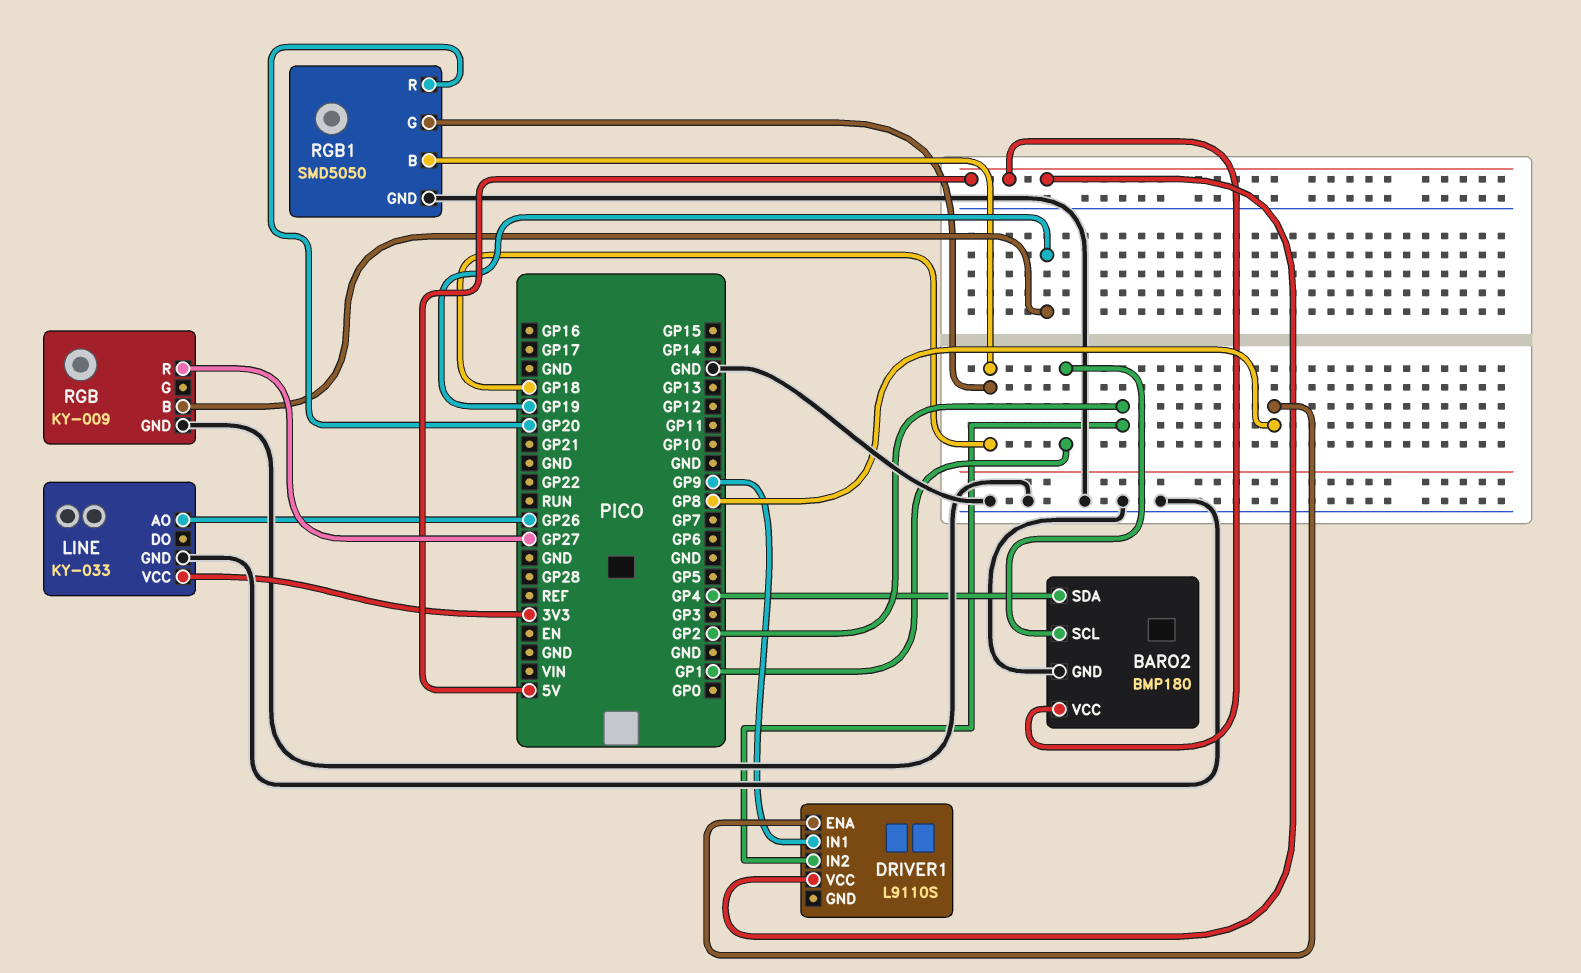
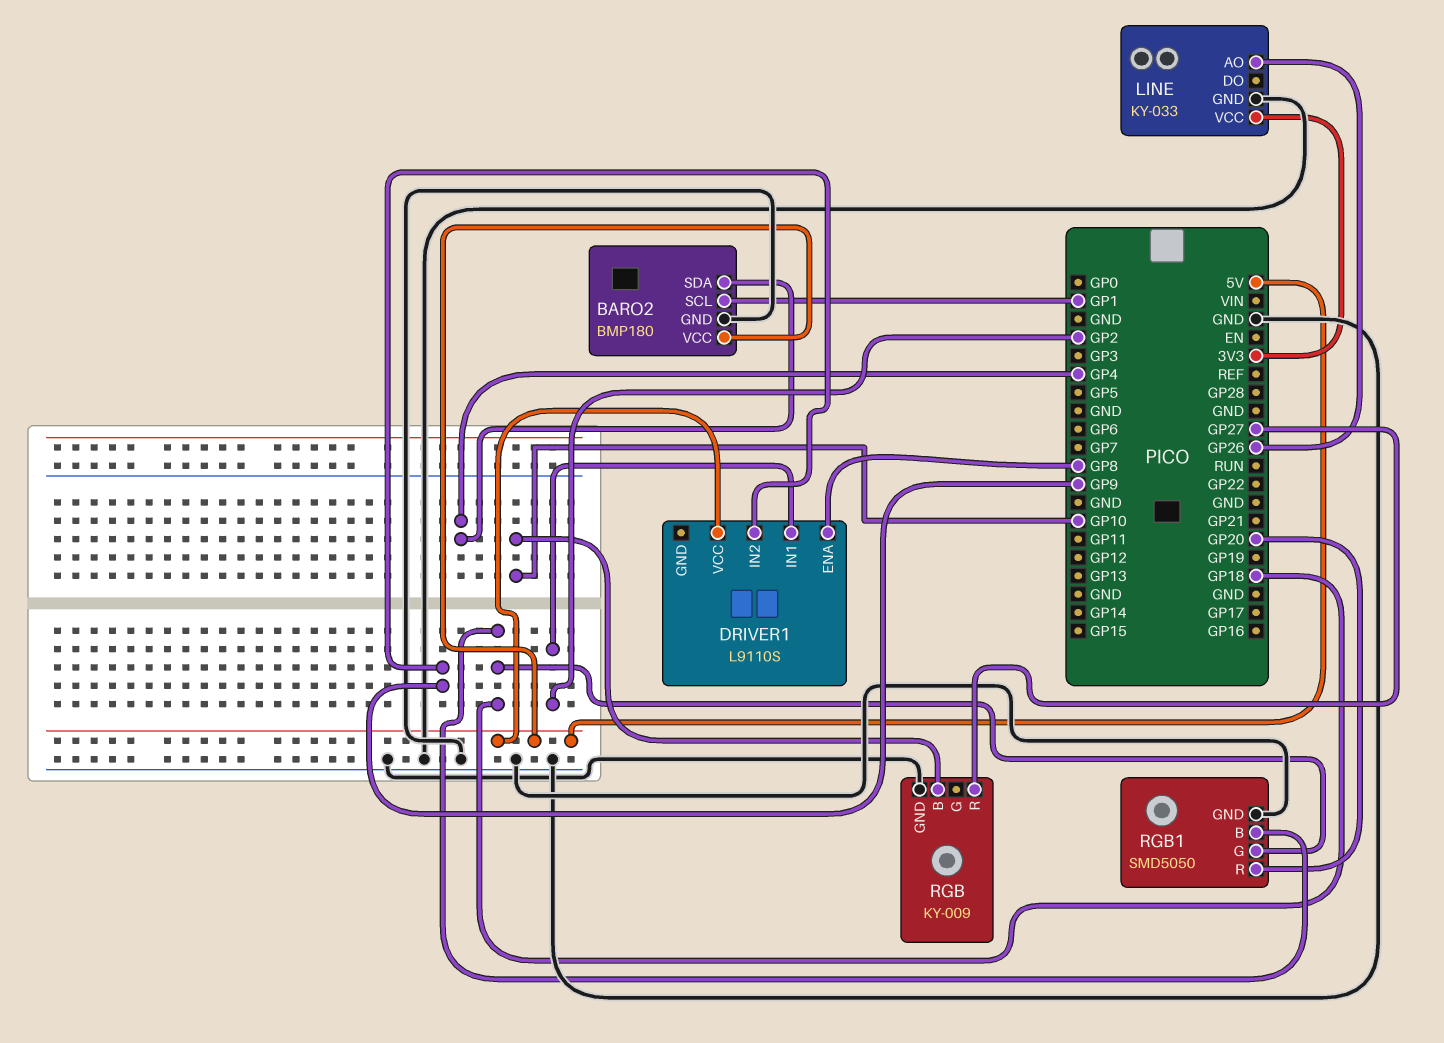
DRIVER1 pin IN1: GP9 -> GP2
DRIVER1 pin IN2: GP2 -> GP9
RGB pin B: GP19 -> GP10

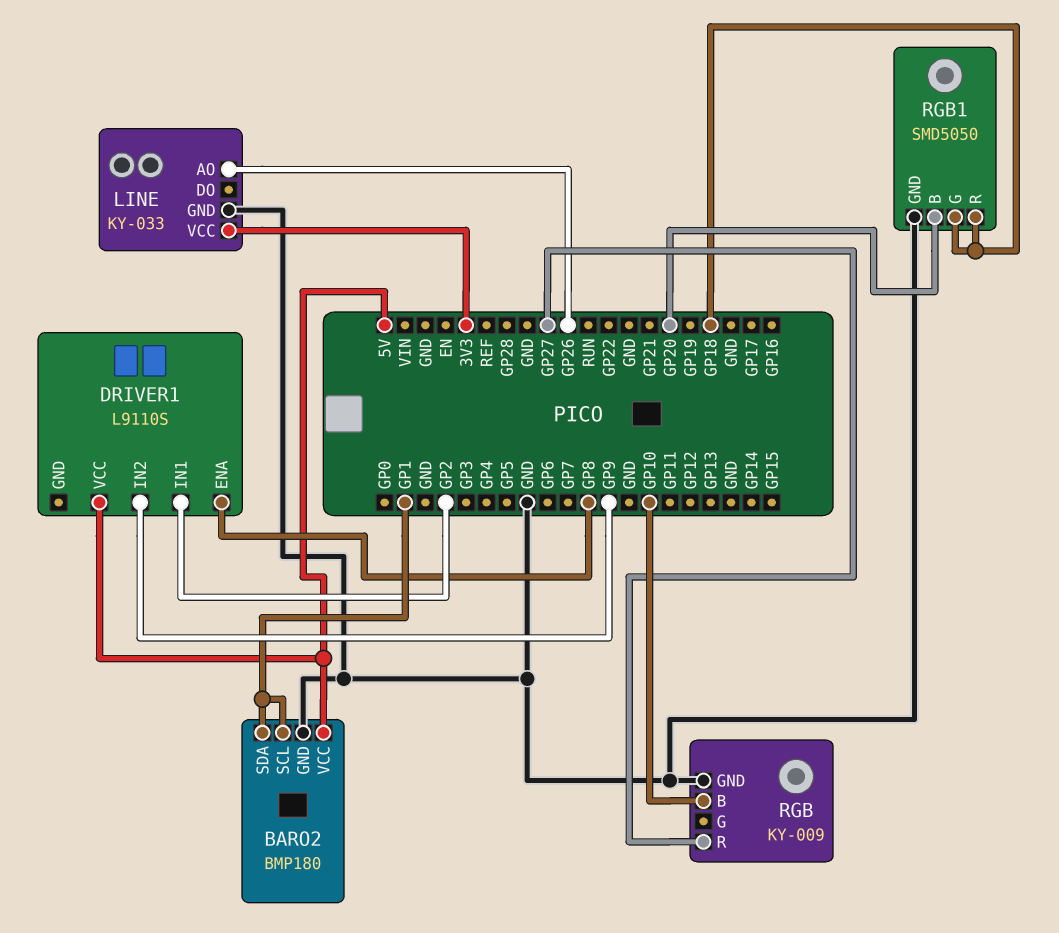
BARO2 pin SDA: GP4 -> GP1
RGB1 pin B: GP18 -> GP20
RGB1 pin R: GP20 -> GP18

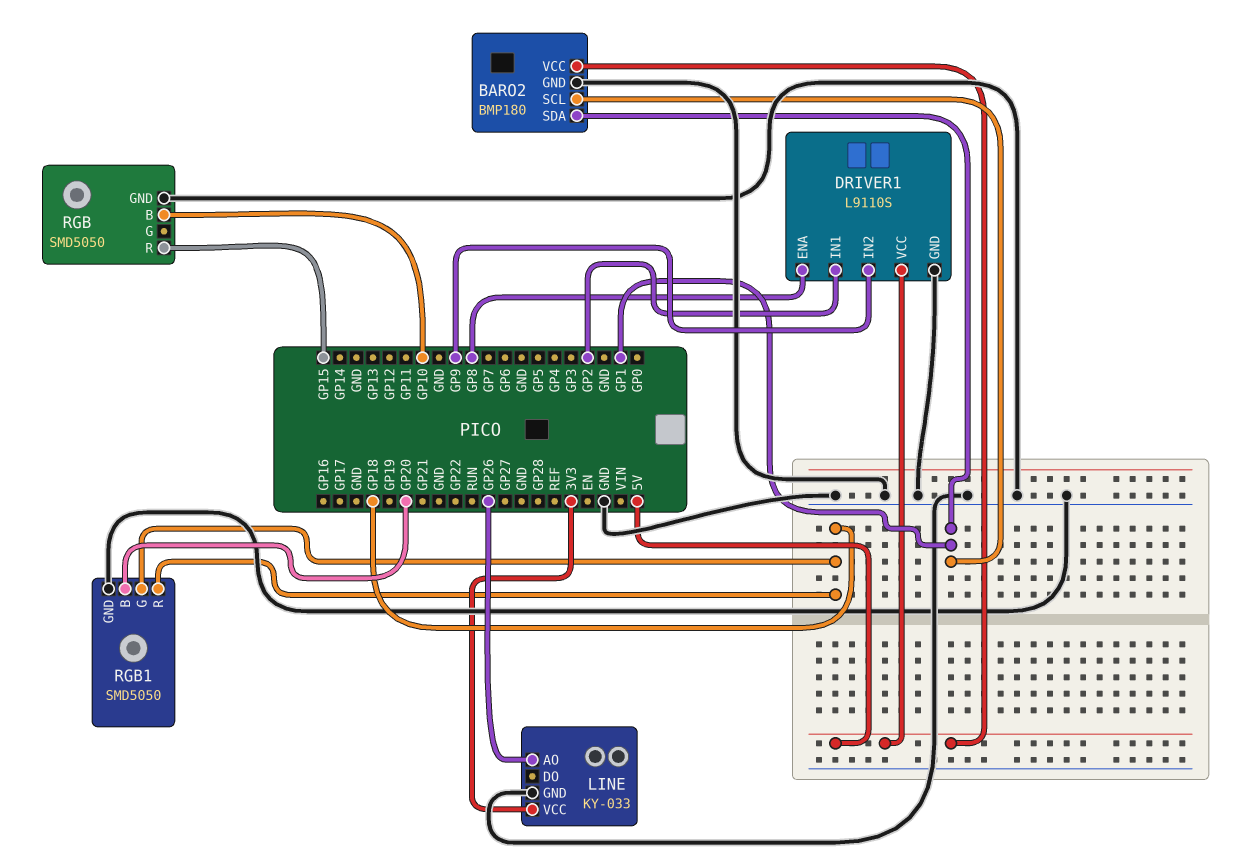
DRIVER1 pin GND: none -> GND
RGB: KY-009 -> SMD5050
RGB pin R: GP27 -> GP15

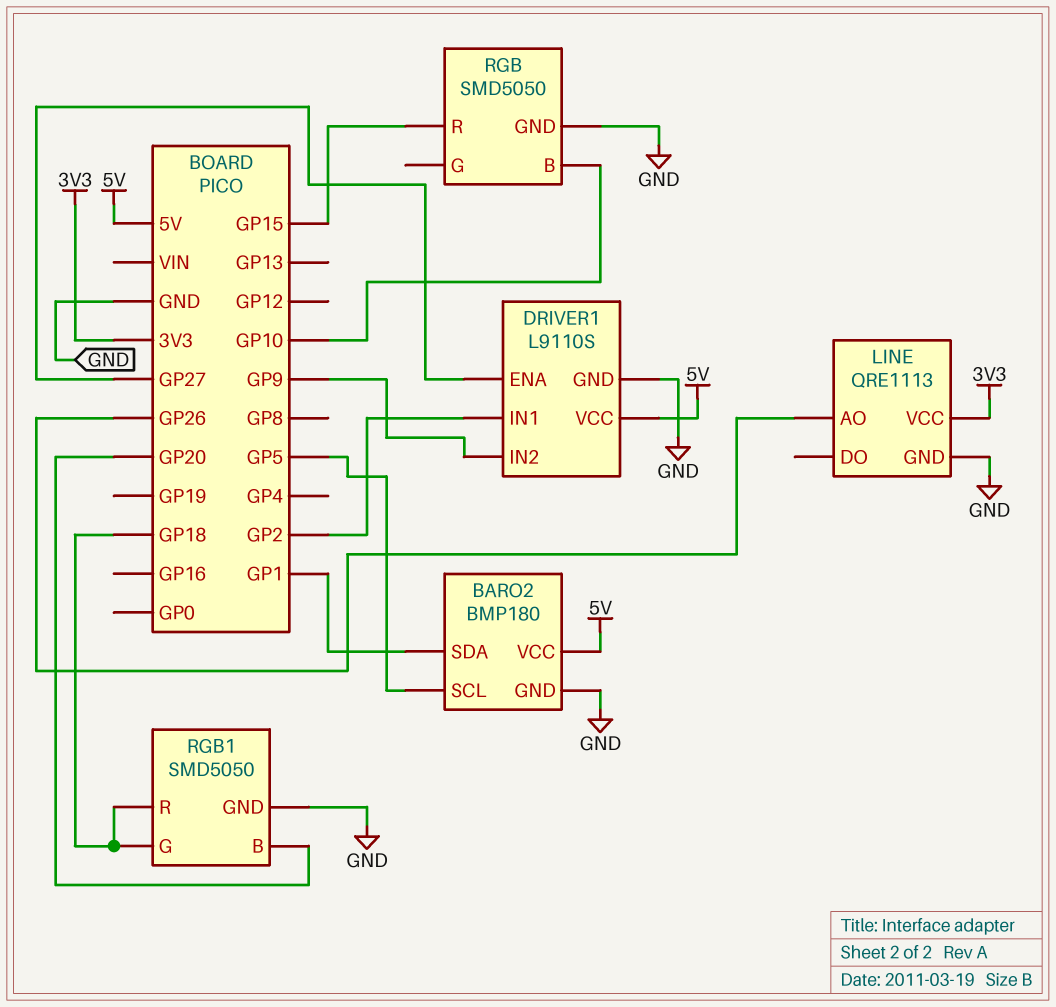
BARO2 pin SCL: GP1 -> GP5
DRIVER1 pin ENA: GP8 -> GP27
LINE: KY-033 -> QRE1113

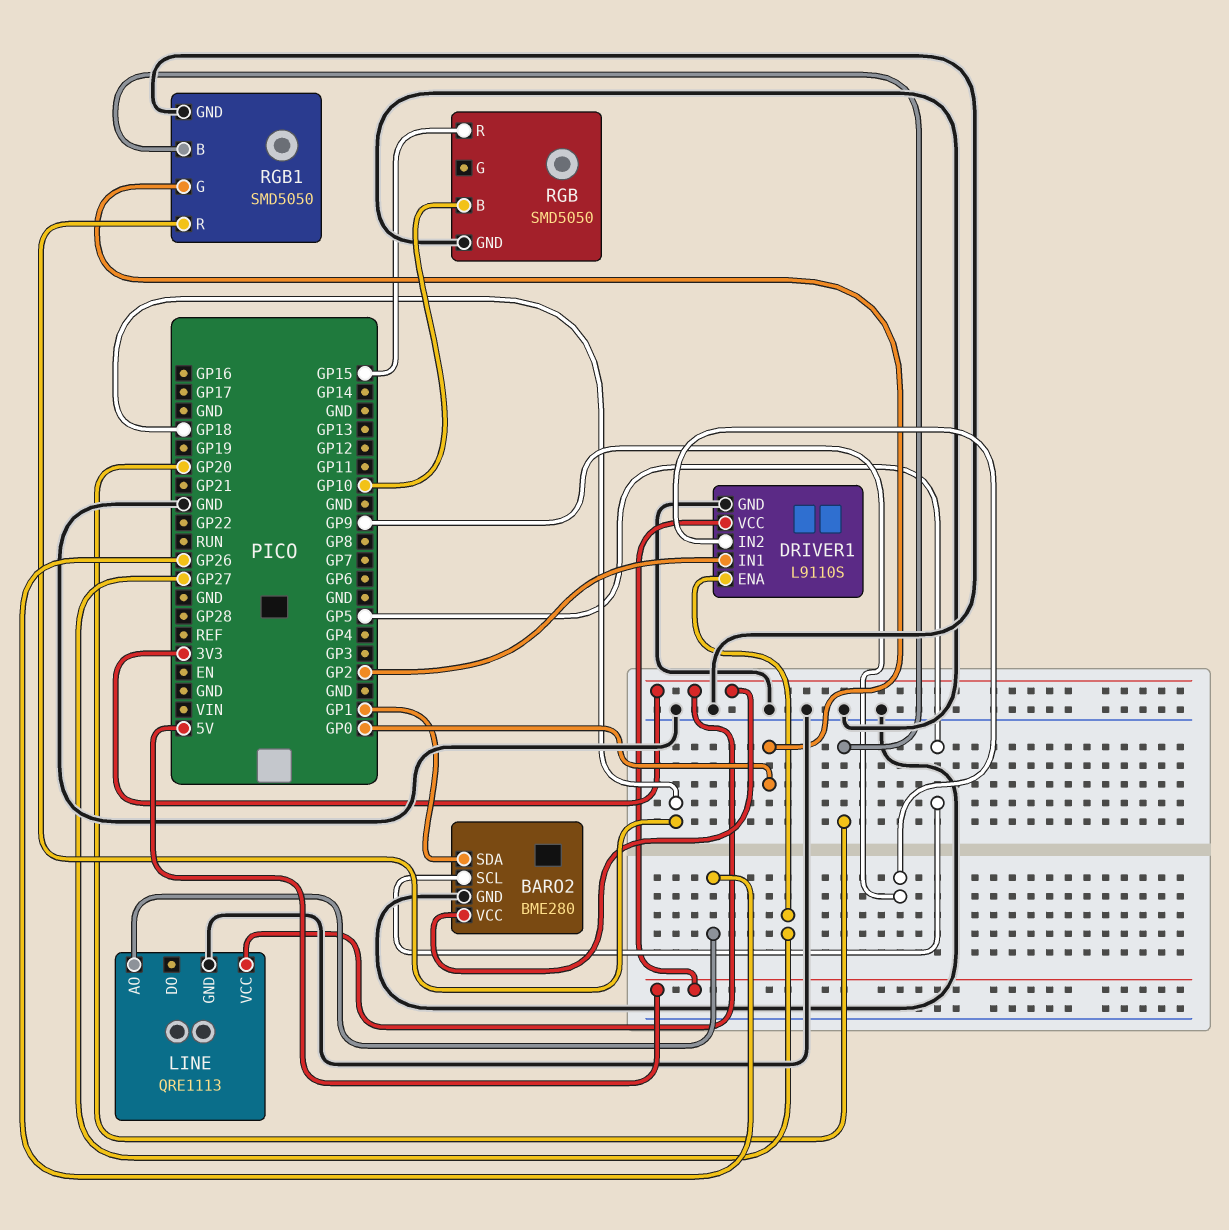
BARO2: BMP180 -> BME280
BARO2 pin VCC: 5V -> 3V3
RGB1 pin G: GP18 -> GP0

